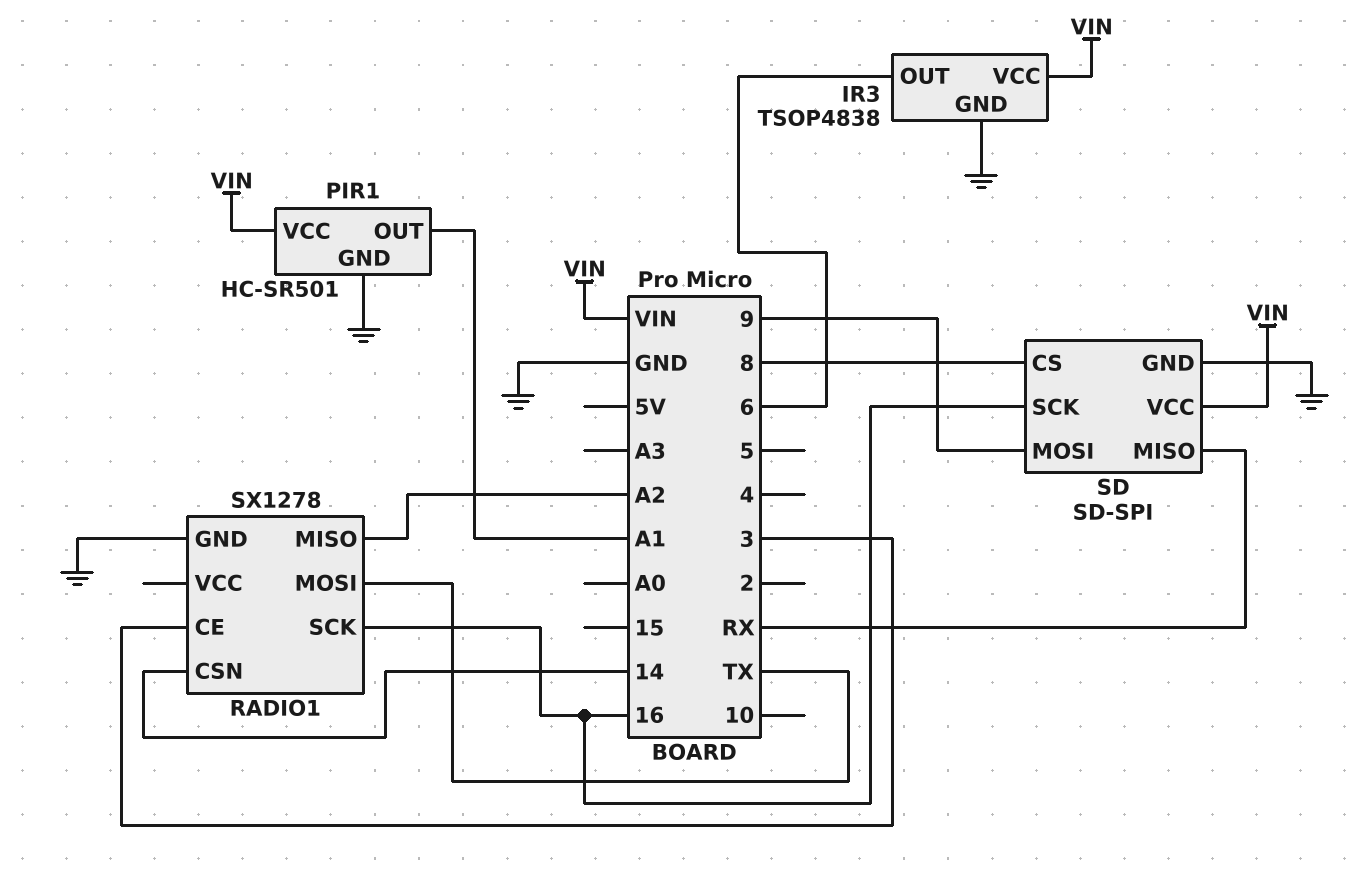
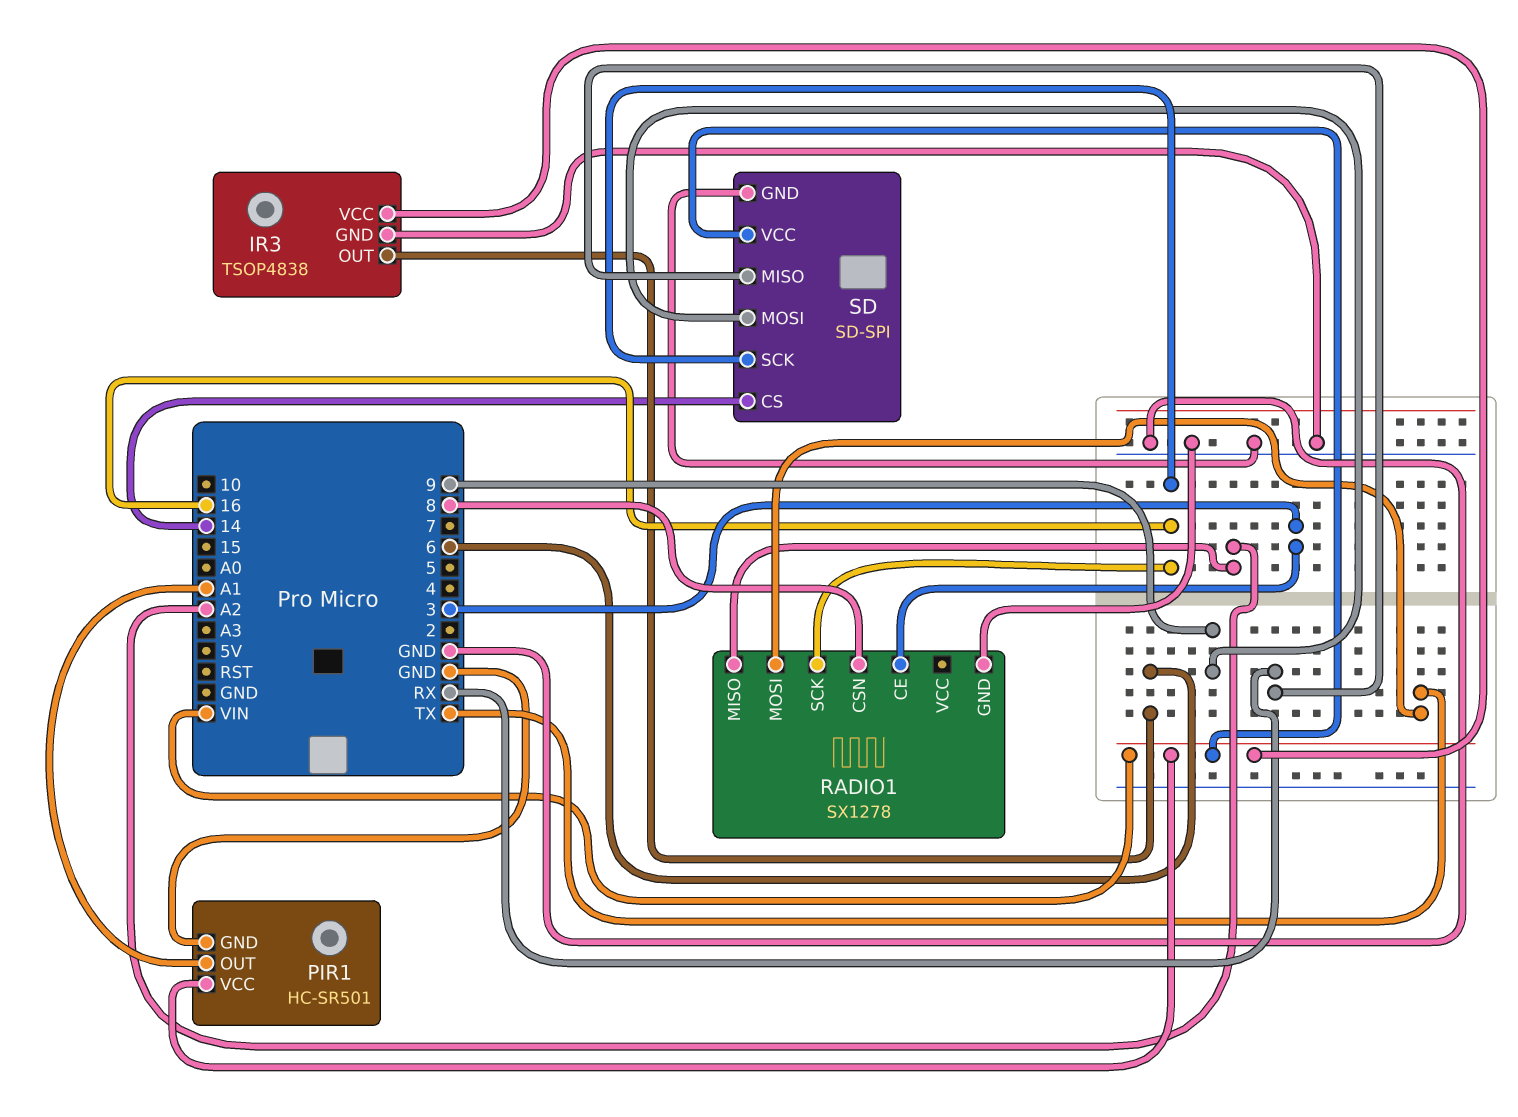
RADIO1 pin CSN: 14 -> 8
SD pin CS: 8 -> 14

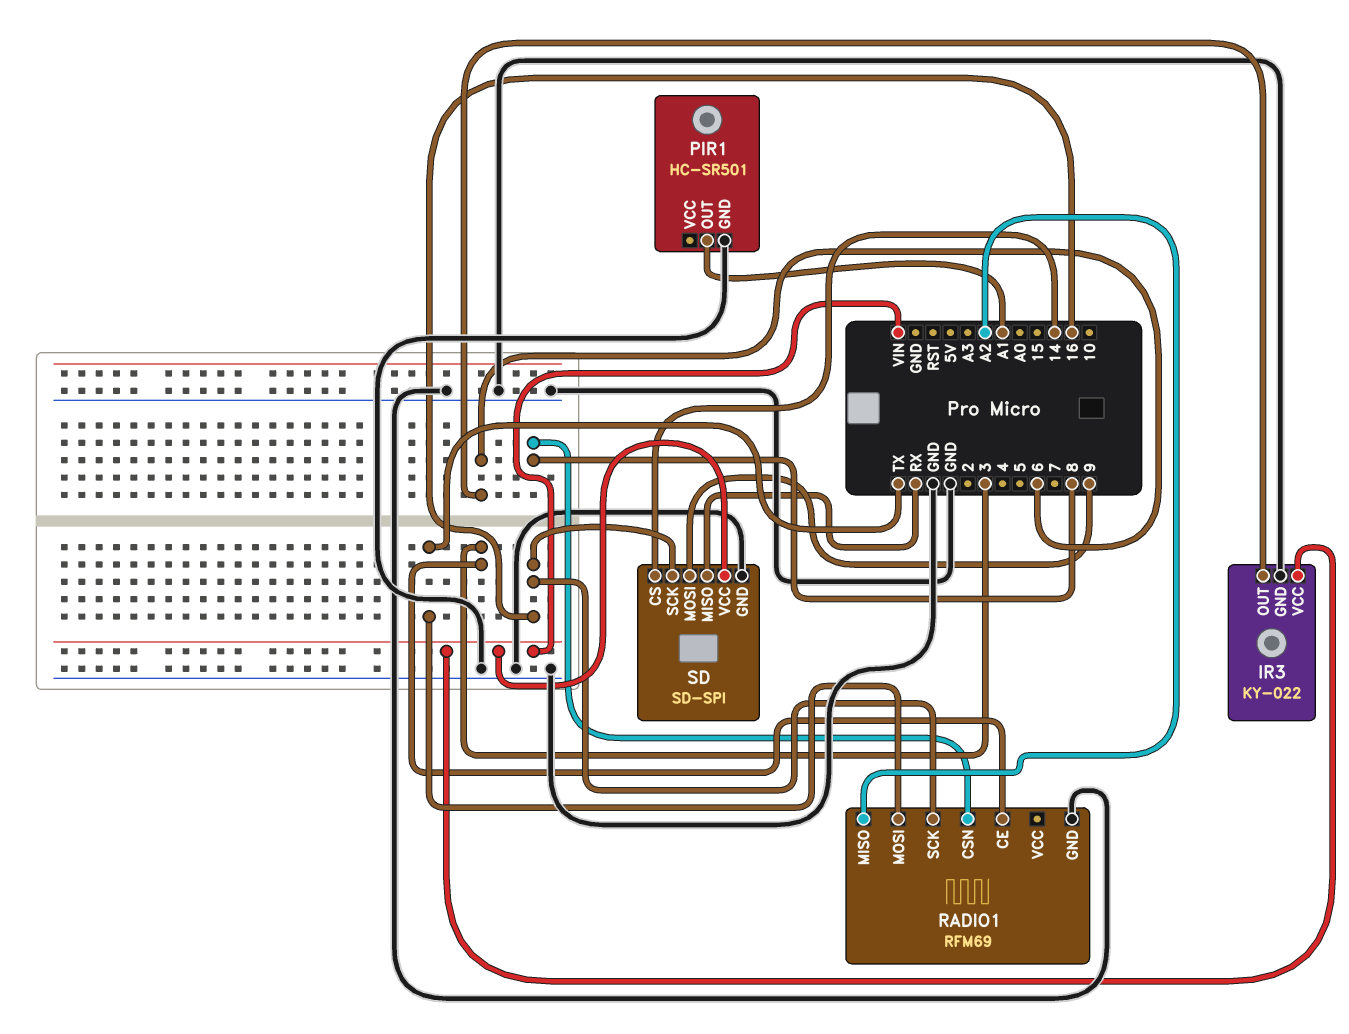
IR3: TSOP4838 -> KY-022
PIR1 pin VCC: VIN -> none
RADIO1: SX1278 -> RFM69

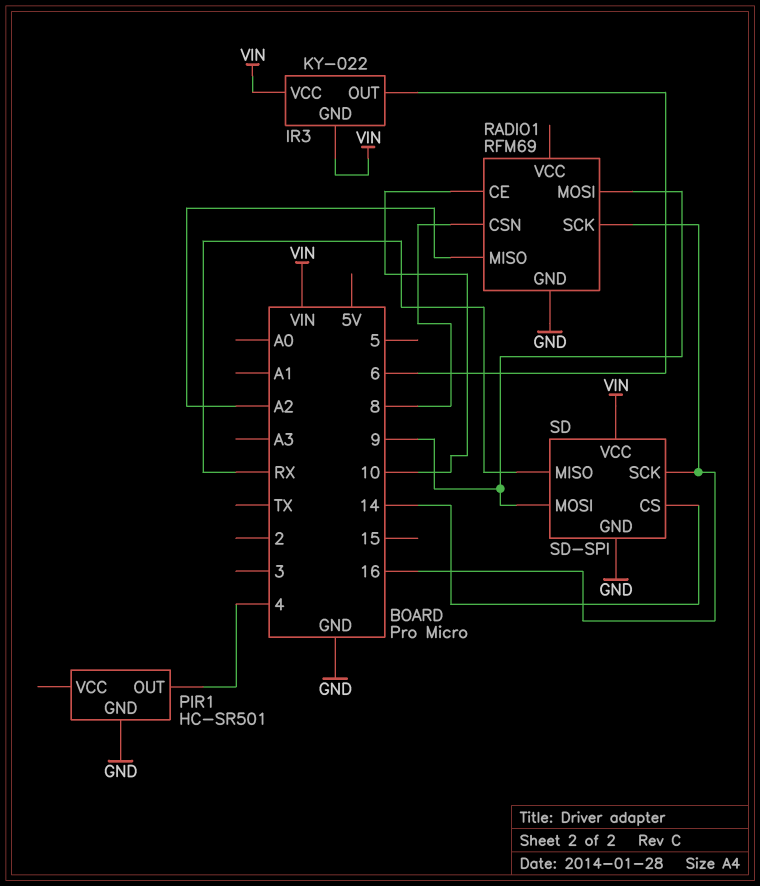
IR3 pin GND: GND -> VIN
PIR1 pin OUT: A1 -> 4
RADIO1 pin CE: 3 -> 10
RADIO1 pin MOSI: TX -> 9

